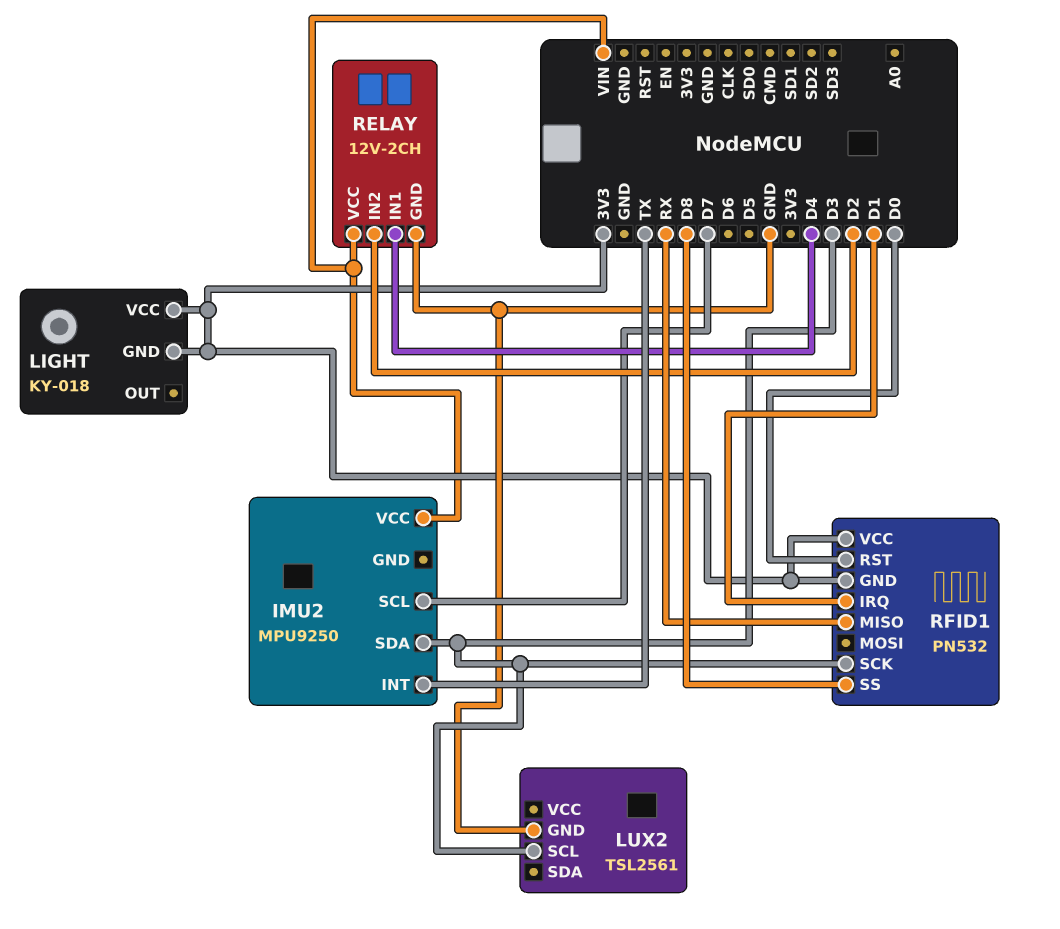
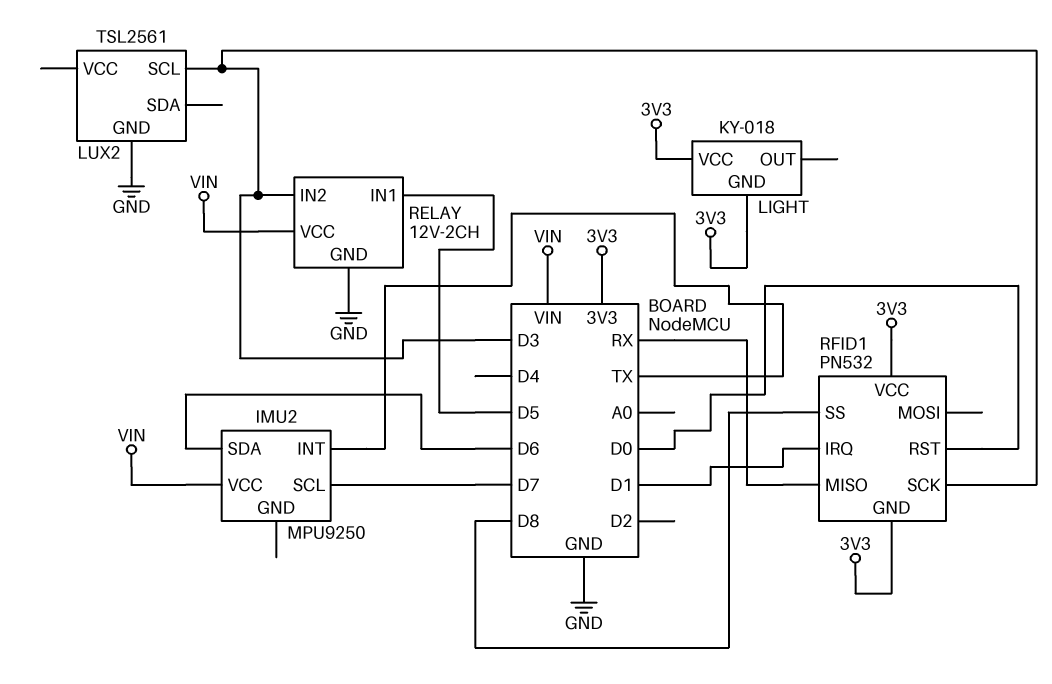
IMU2 pin SDA: D3 -> D6
RELAY pin IN1: D4 -> D5
RELAY pin IN2: D2 -> D3

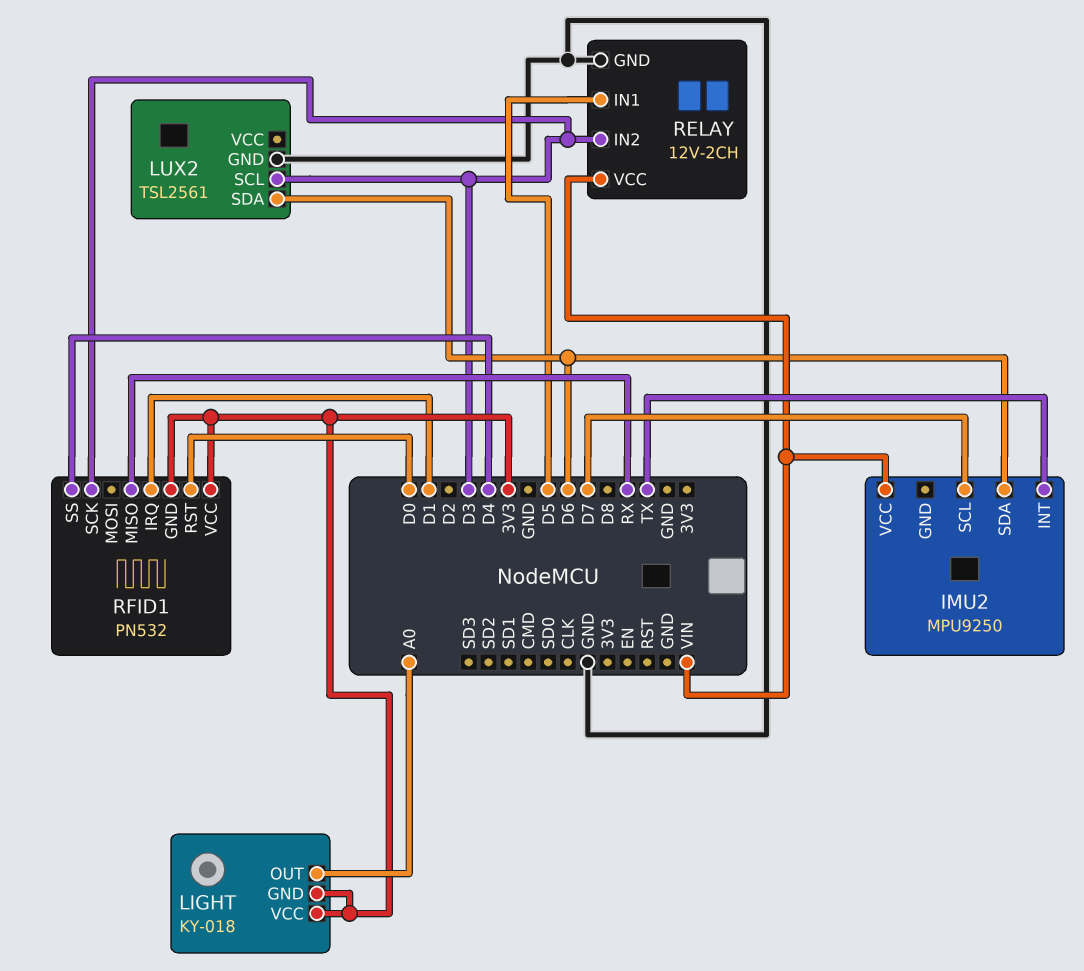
LIGHT pin OUT: none -> A0
LUX2 pin SDA: none -> D6
RFID1 pin SS: D8 -> D4

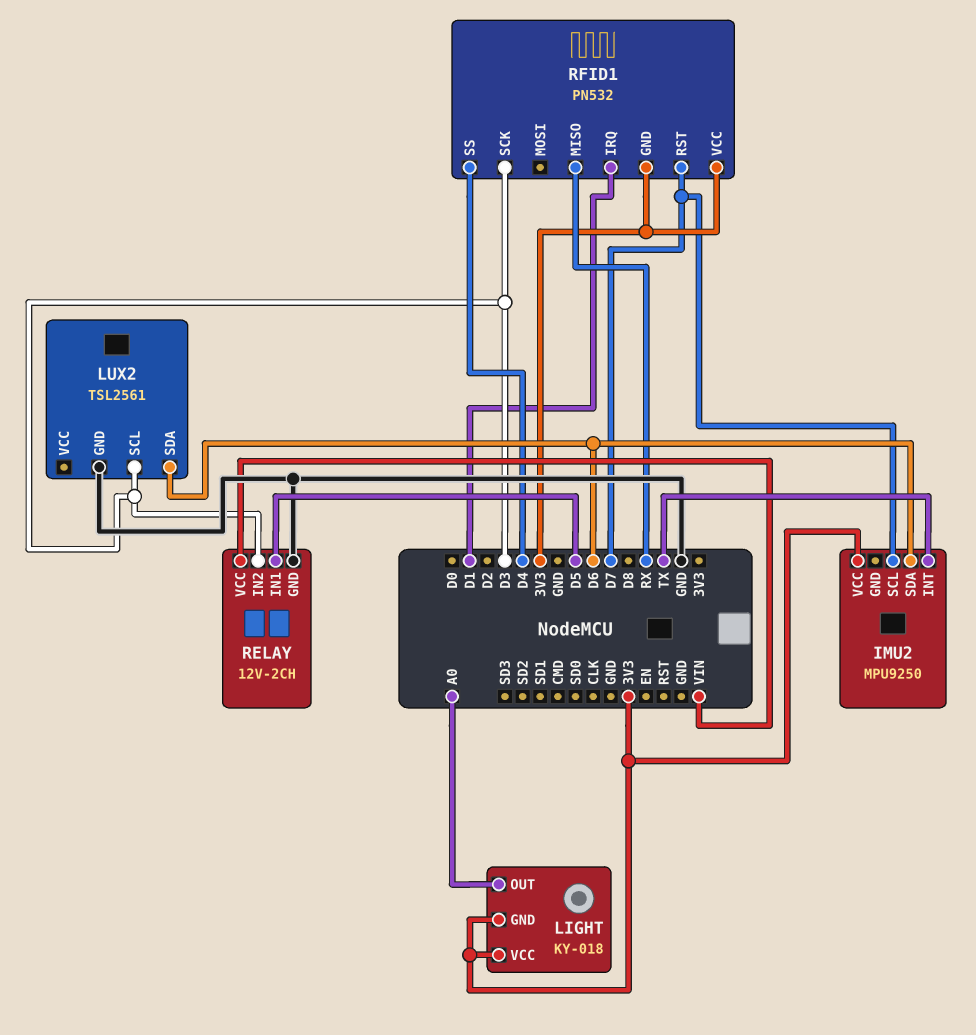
IMU2 pin VCC: VIN -> 3V3
RFID1 pin RST: D0 -> D7

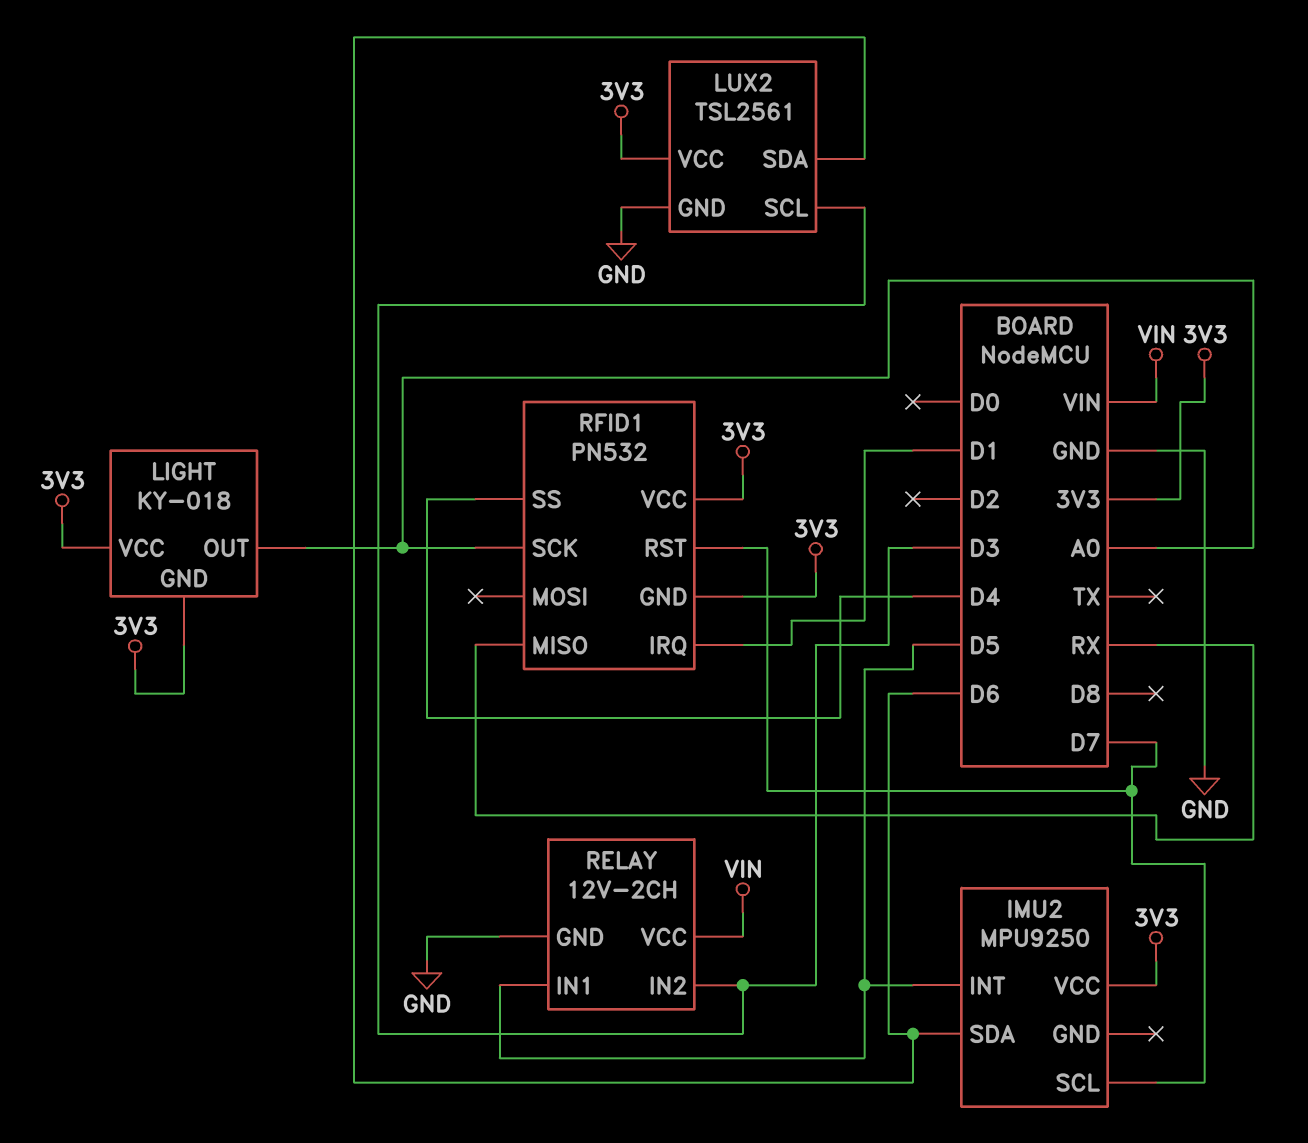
IMU2 pin INT: TX -> D5
LUX2 pin VCC: none -> 3V3
RFID1 pin SCK: D3 -> A0

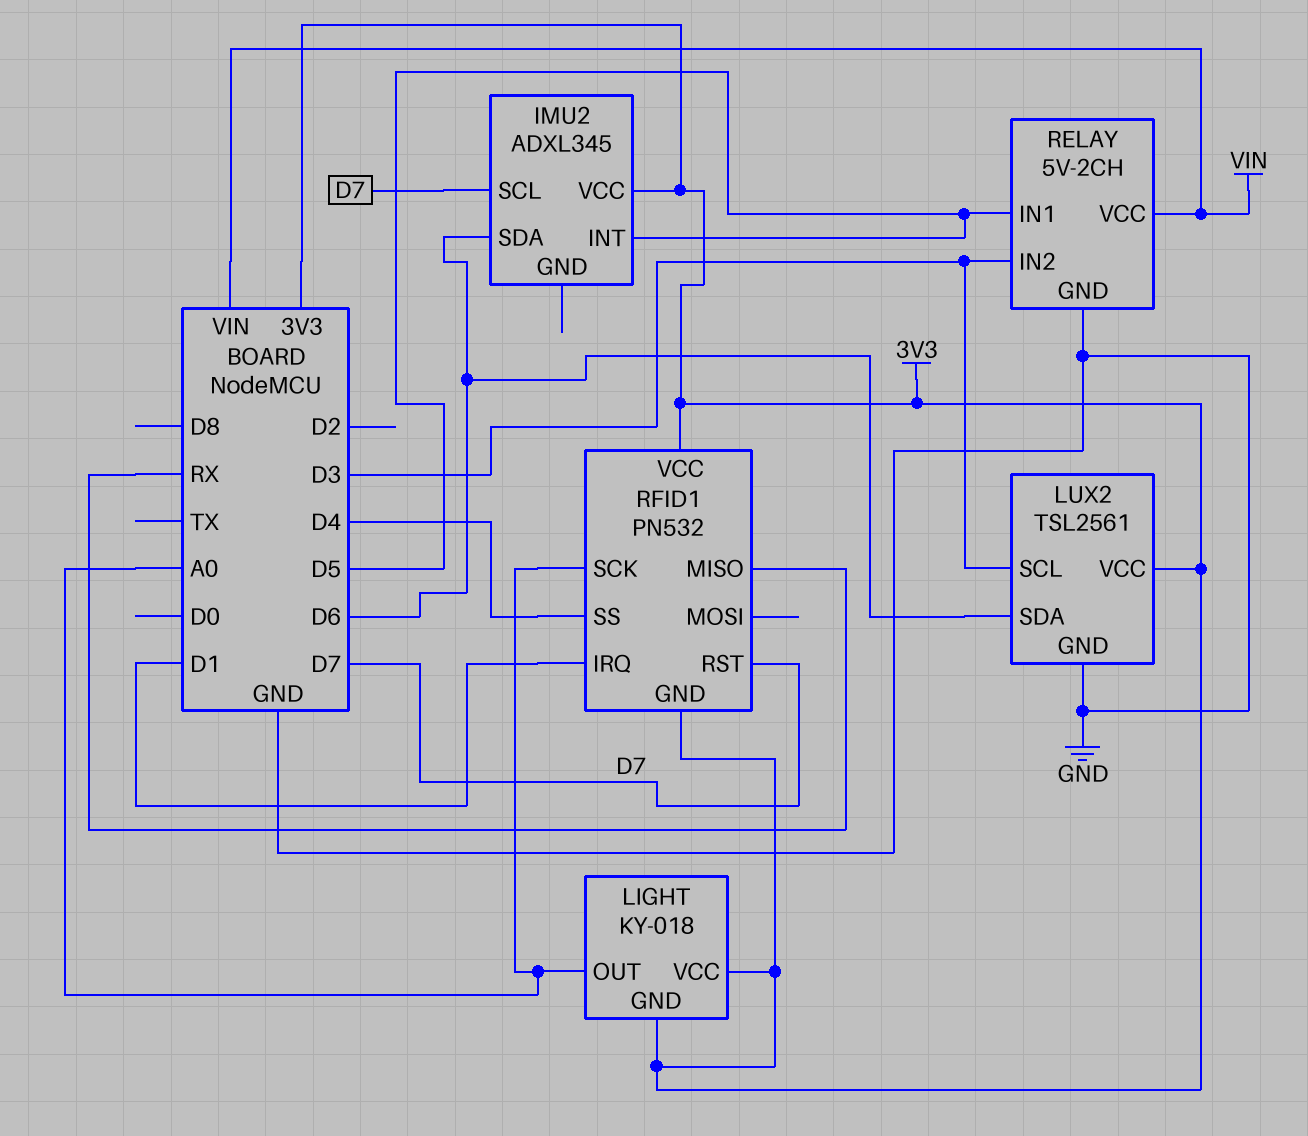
IMU2: MPU9250 -> ADXL345
RELAY: 12V-2CH -> 5V-2CH

